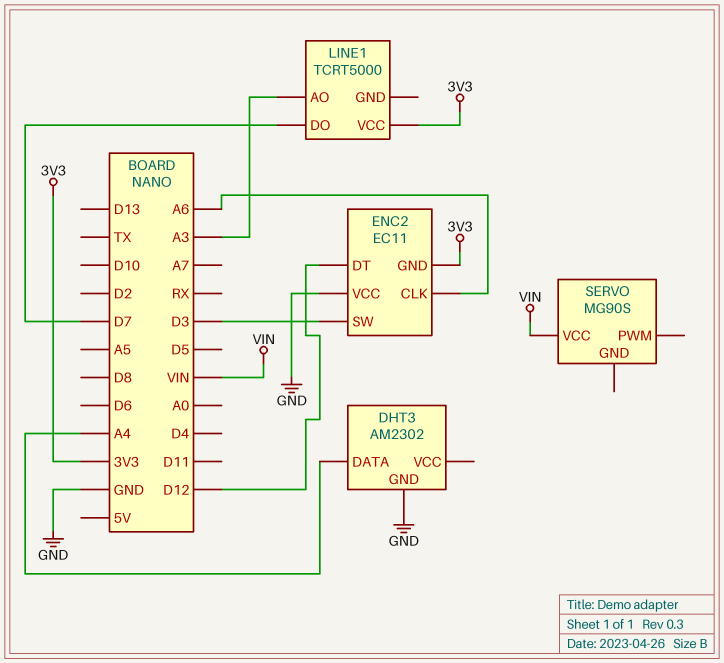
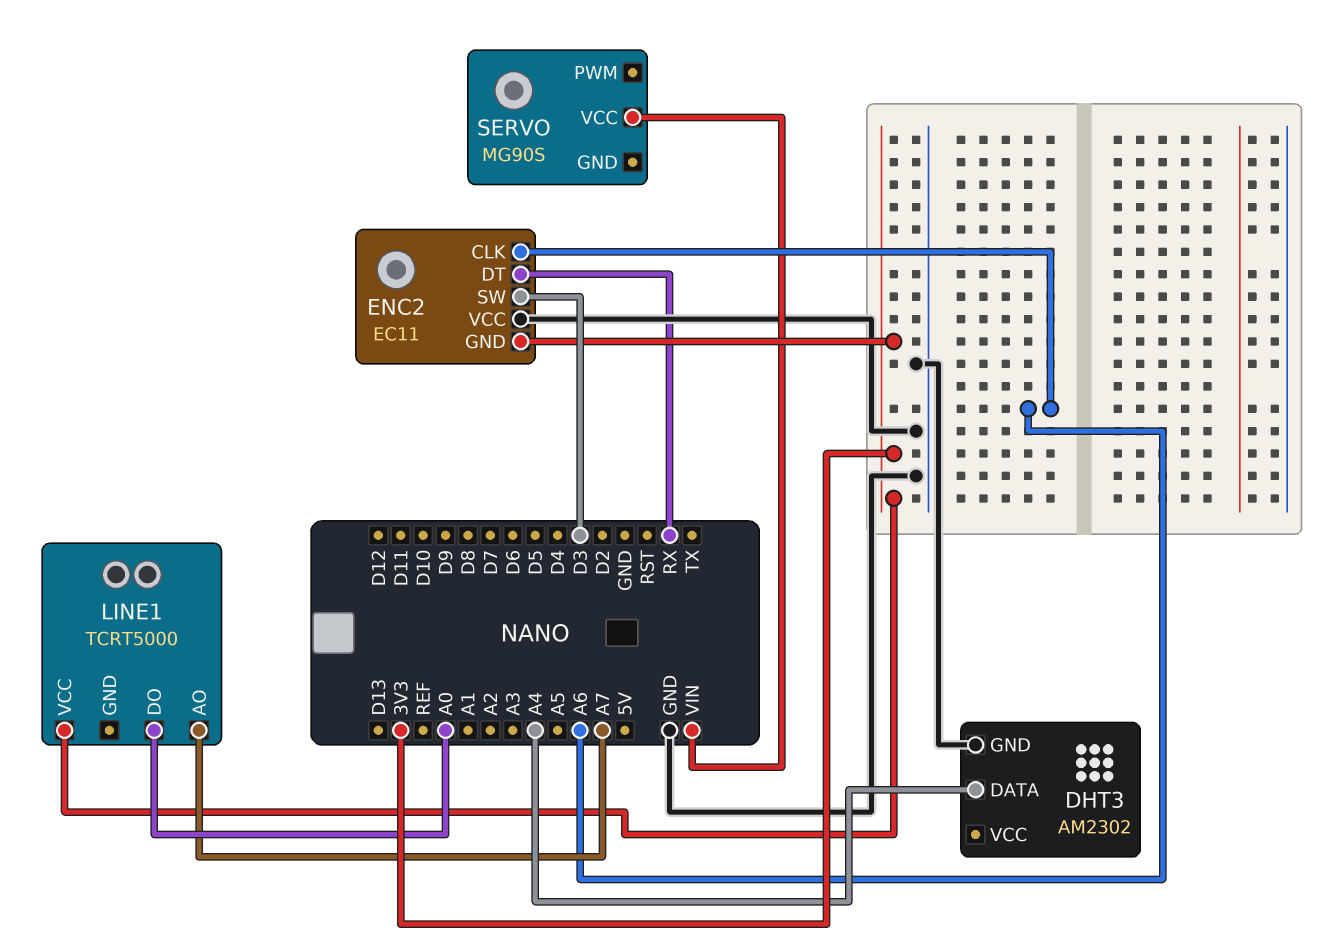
ENC2 pin DT: D12 -> RX
LINE1 pin AO: A3 -> A7
LINE1 pin DO: D7 -> A0

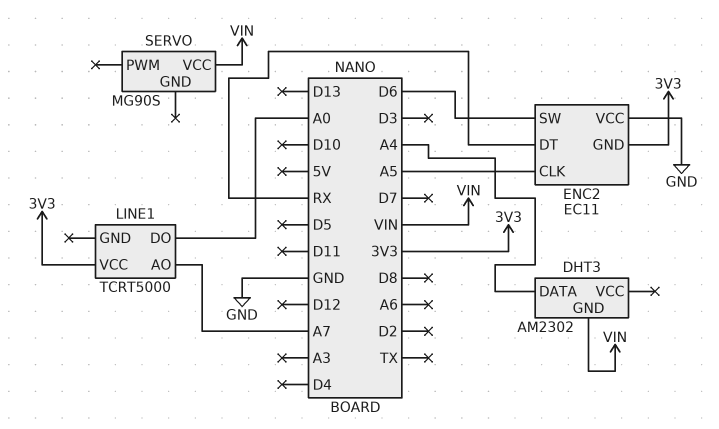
DHT3 pin GND: GND -> VIN
ENC2 pin CLK: A6 -> A5
ENC2 pin SW: D3 -> D6

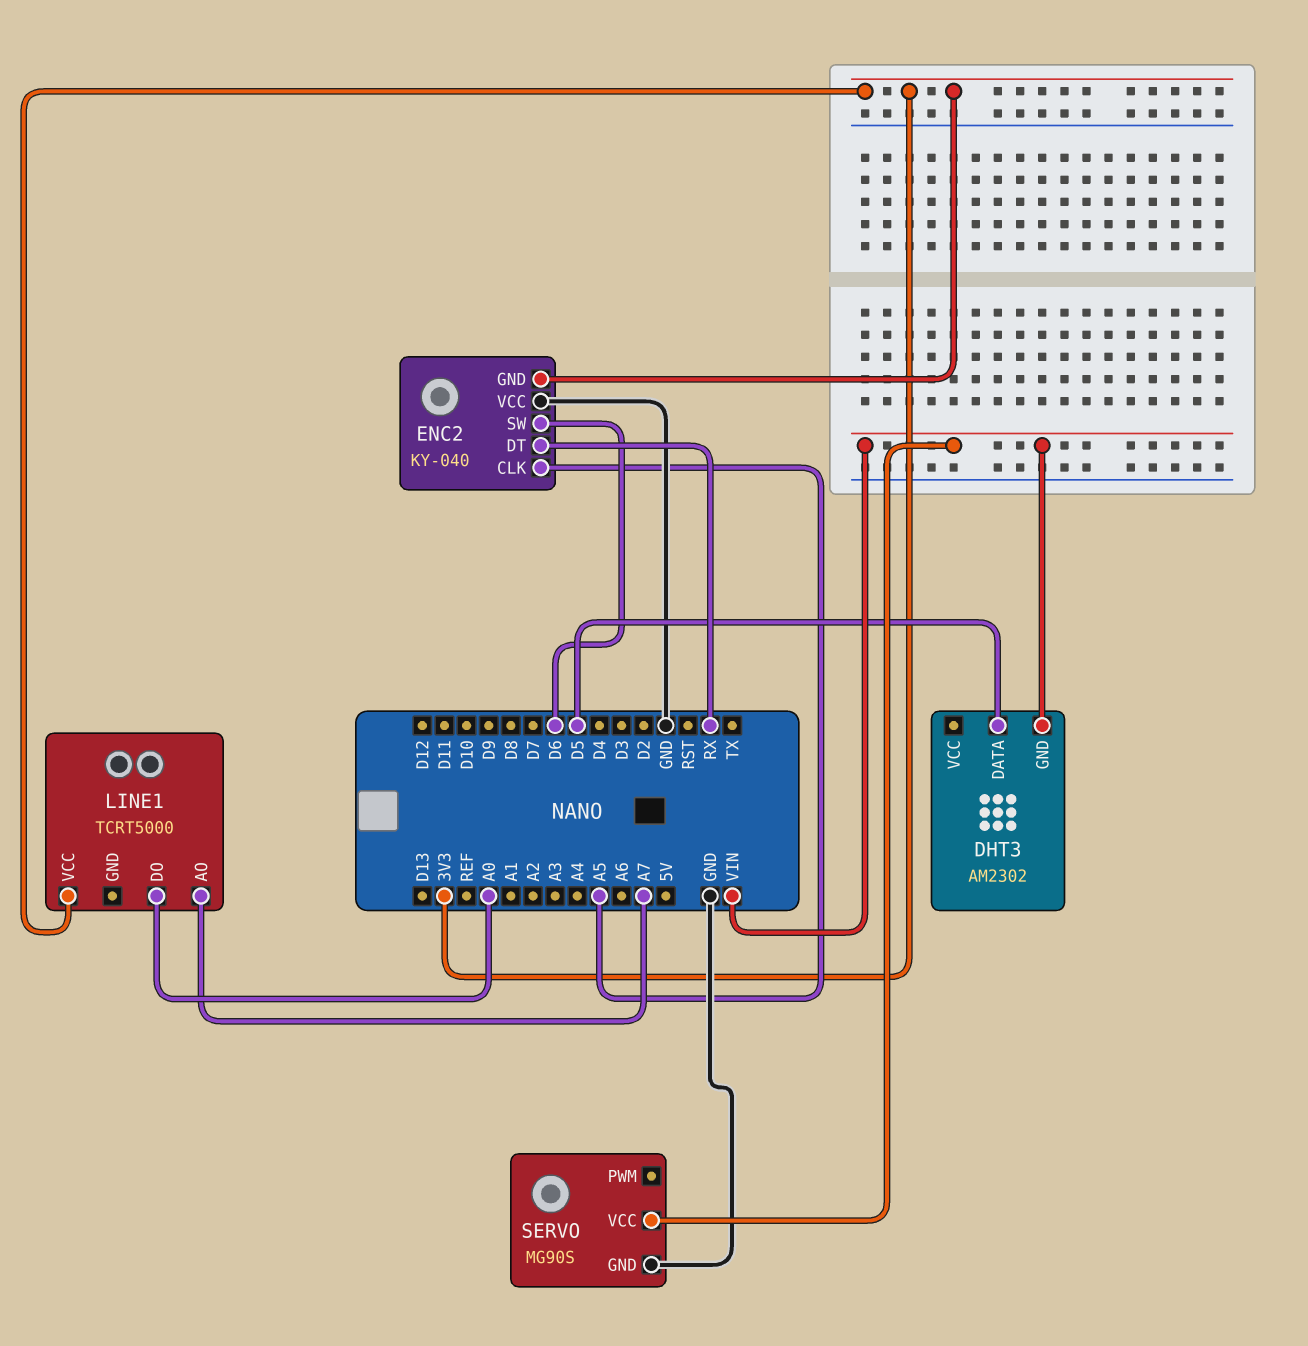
DHT3 pin DATA: A4 -> D5
ENC2: EC11 -> KY-040
SERVO pin GND: none -> GND

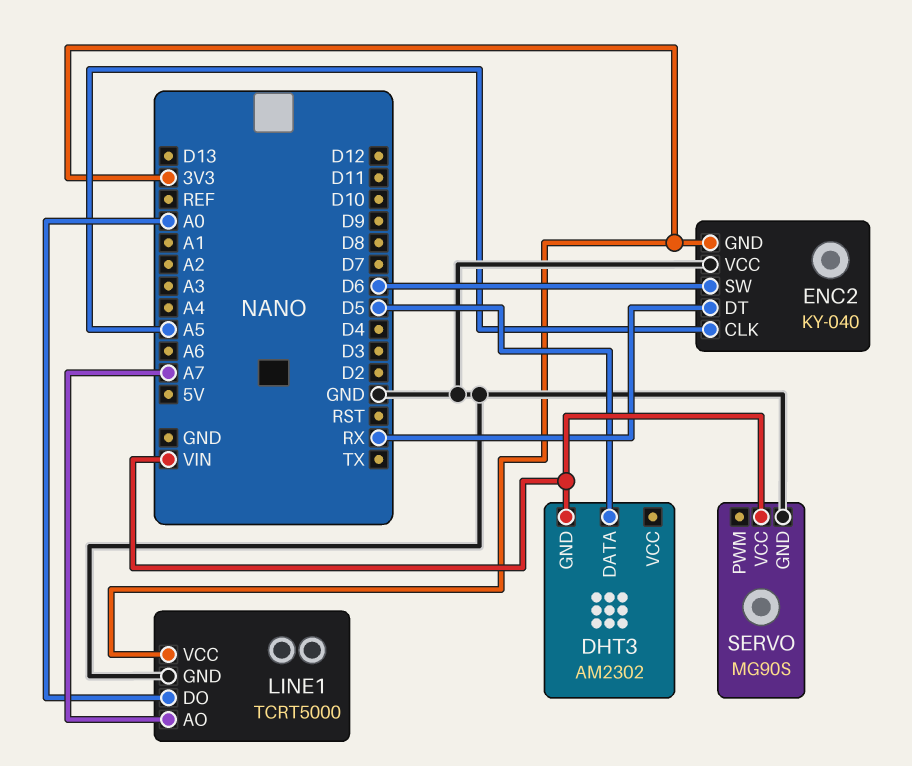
LINE1 pin GND: none -> GND

